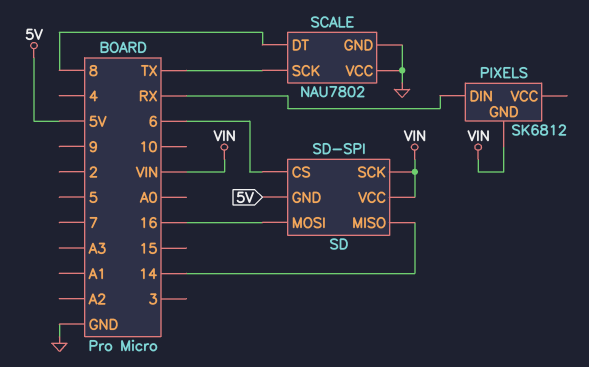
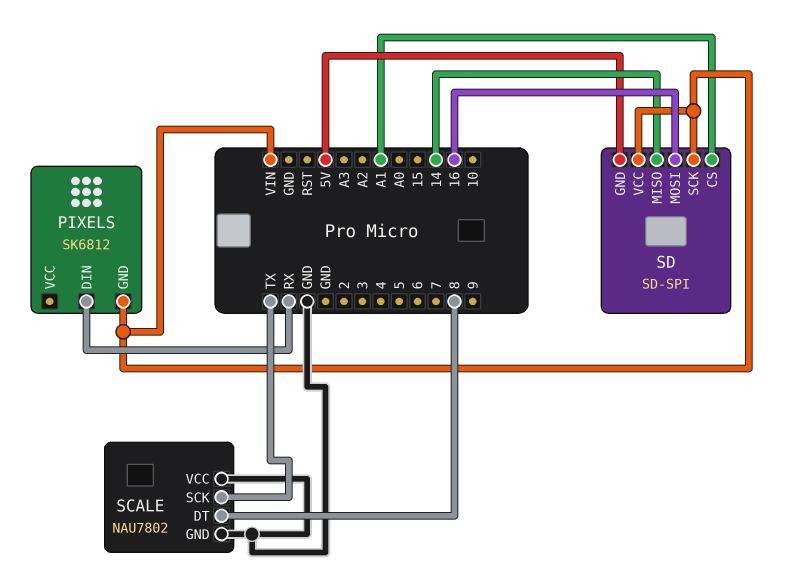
SD pin CS: 6 -> A1

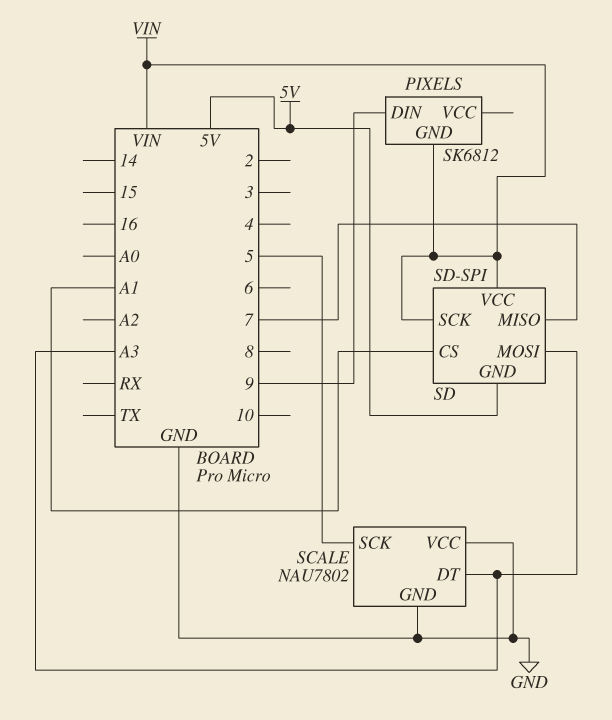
PIXELS pin DIN: RX -> 9
SCALE pin DT: 8 -> A3
SCALE pin SCK: TX -> 5
SD pin MISO: 14 -> 7
SD pin MOSI: 16 -> A3

